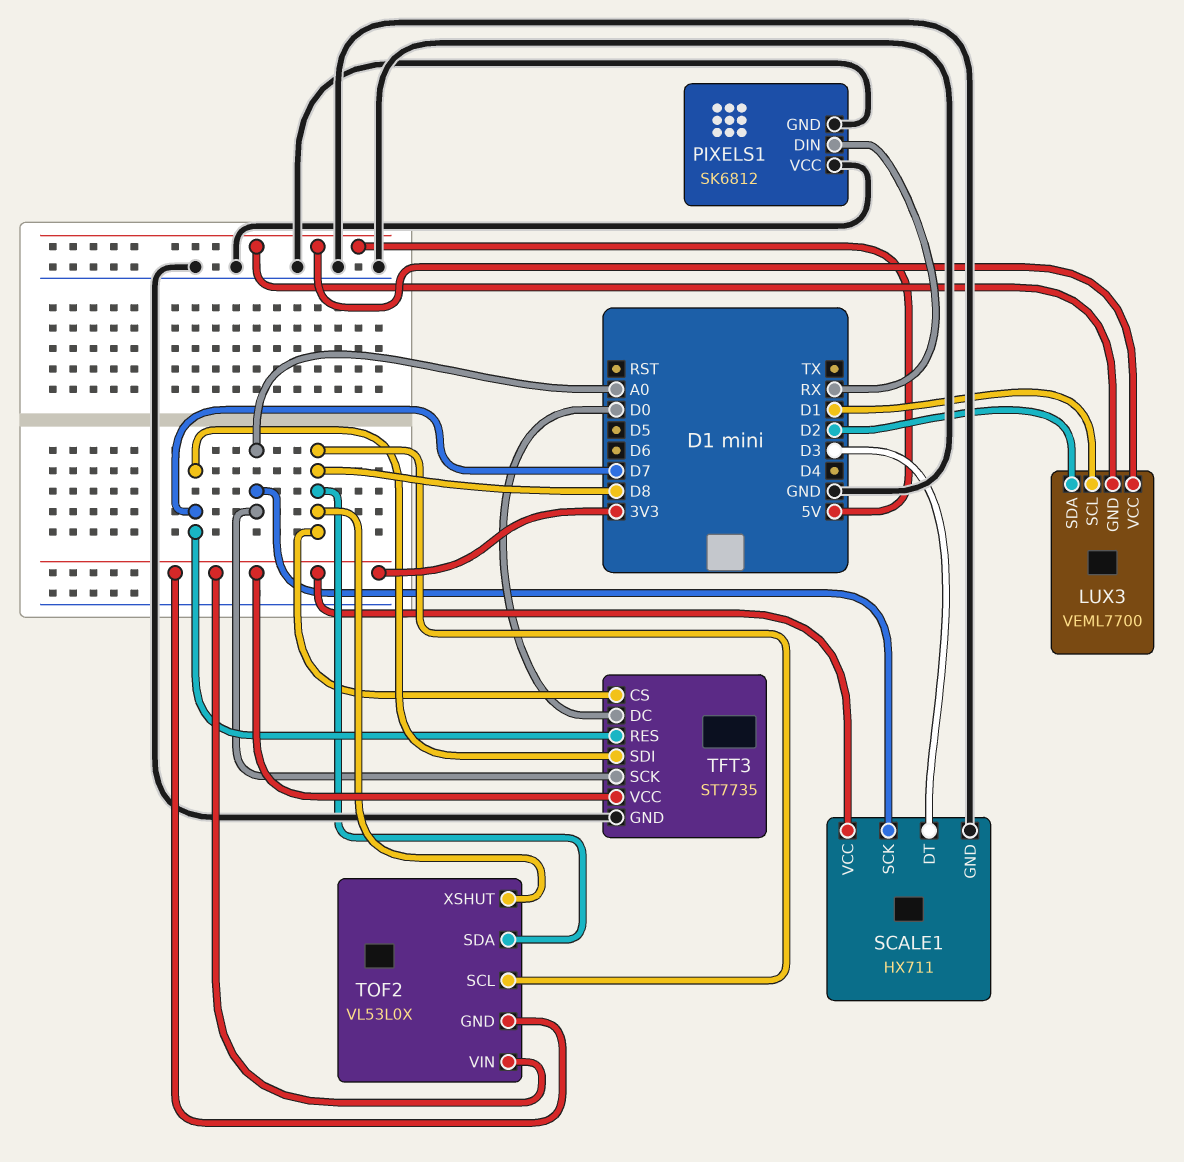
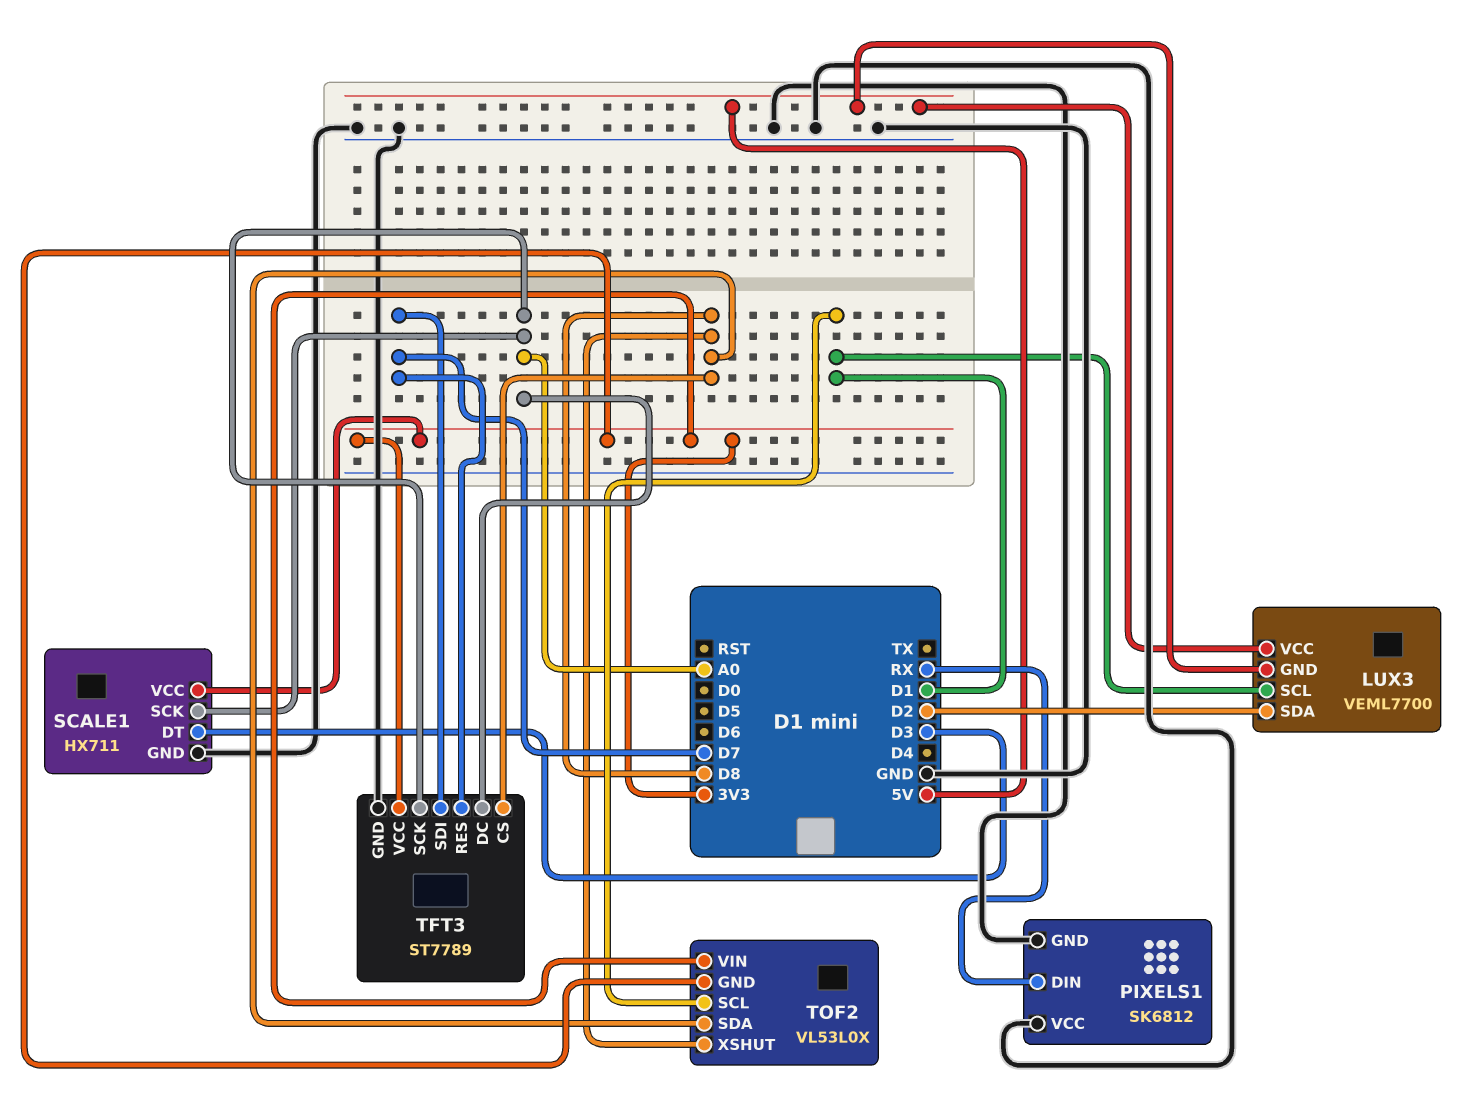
TFT3: ST7735 -> ST7789
TFT3 pin DC: D0 -> A0
TOF2 pin SCL: D8 -> D1

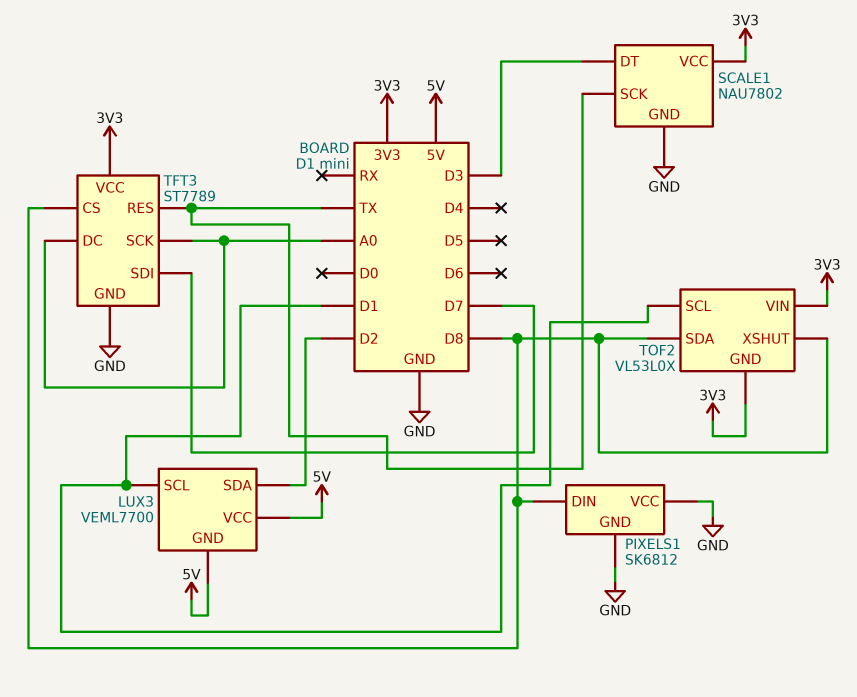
PIXELS1 pin DIN: RX -> D8
SCALE1: HX711 -> NAU7802
SCALE1 pin SCK: A0 -> TX
TFT3 pin RES: D7 -> TX

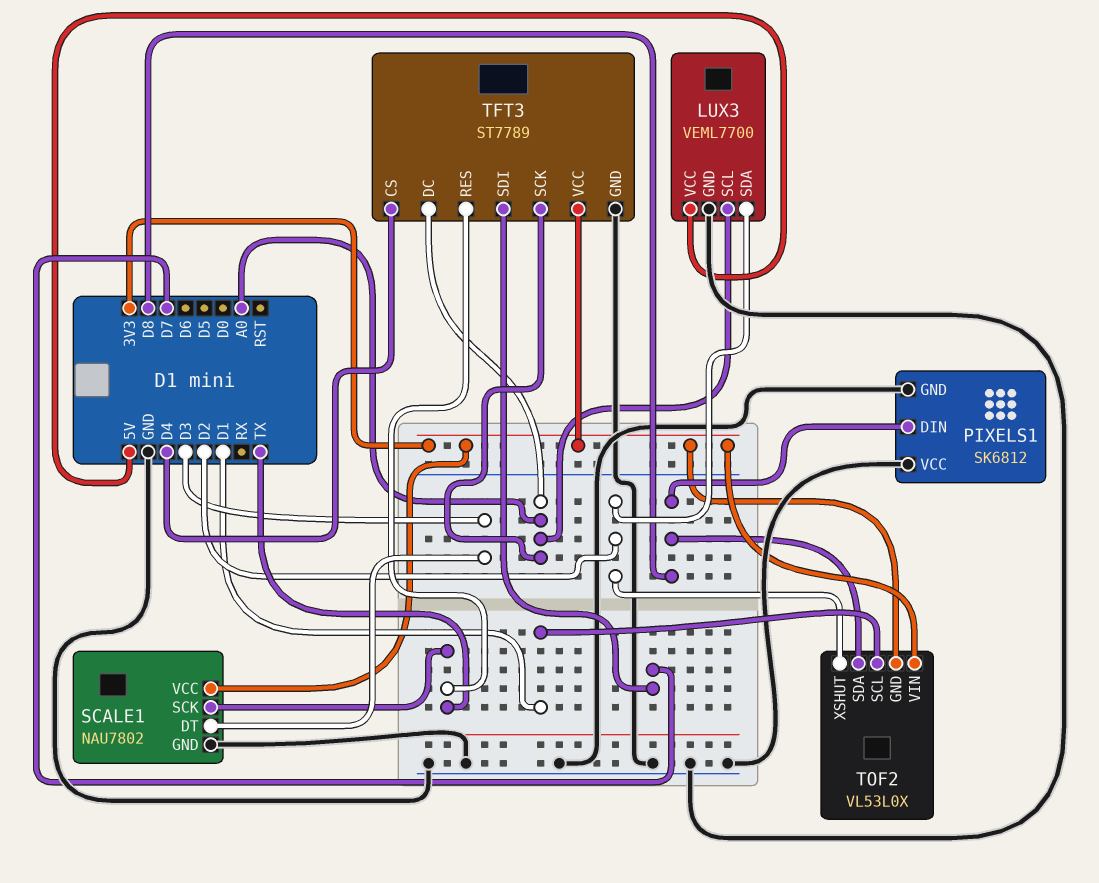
LUX3 pin GND: 5V -> GND
LUX3 pin SCL: D1 -> A0
TFT3 pin CS: D8 -> D4
TOF2 pin XSHUT: D8 -> D2

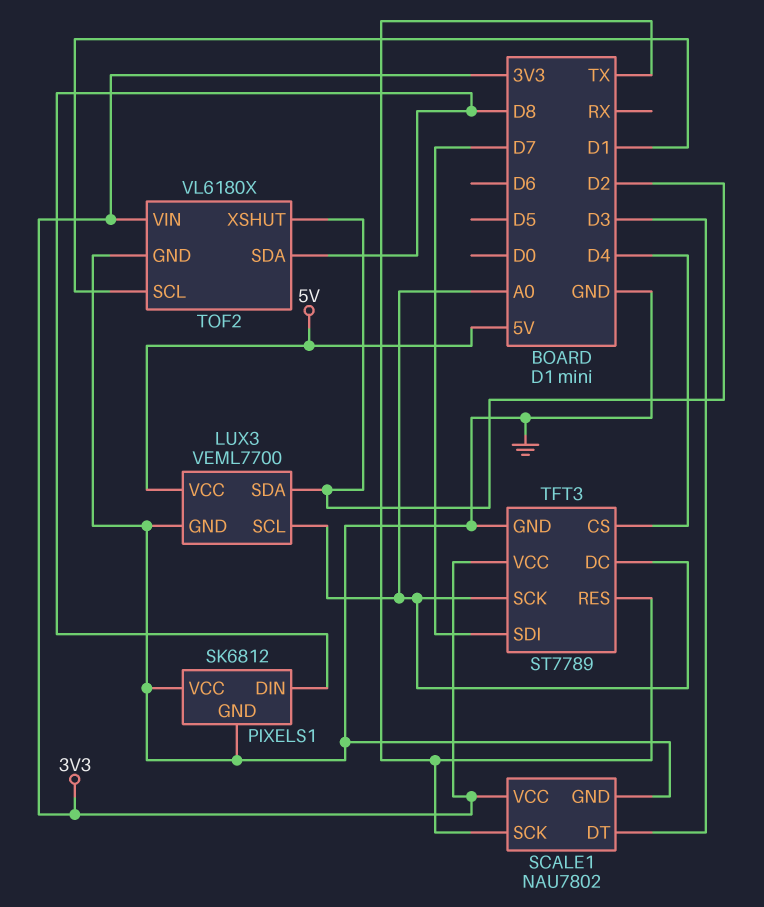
TOF2: VL53L0X -> VL6180X
TOF2 pin GND: 3V3 -> GND

